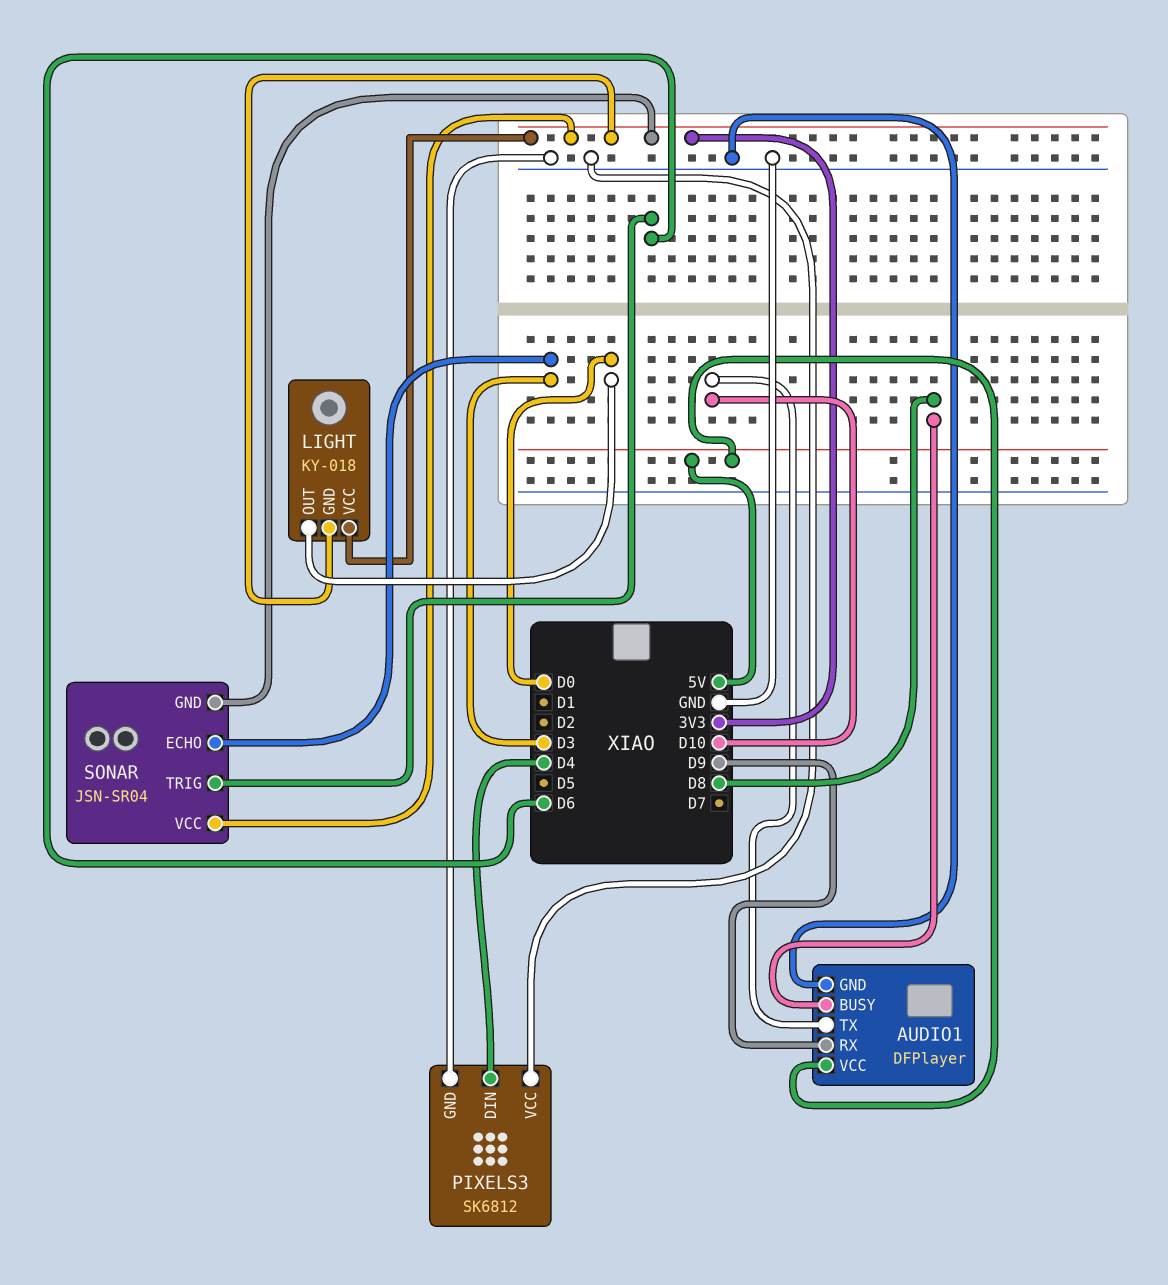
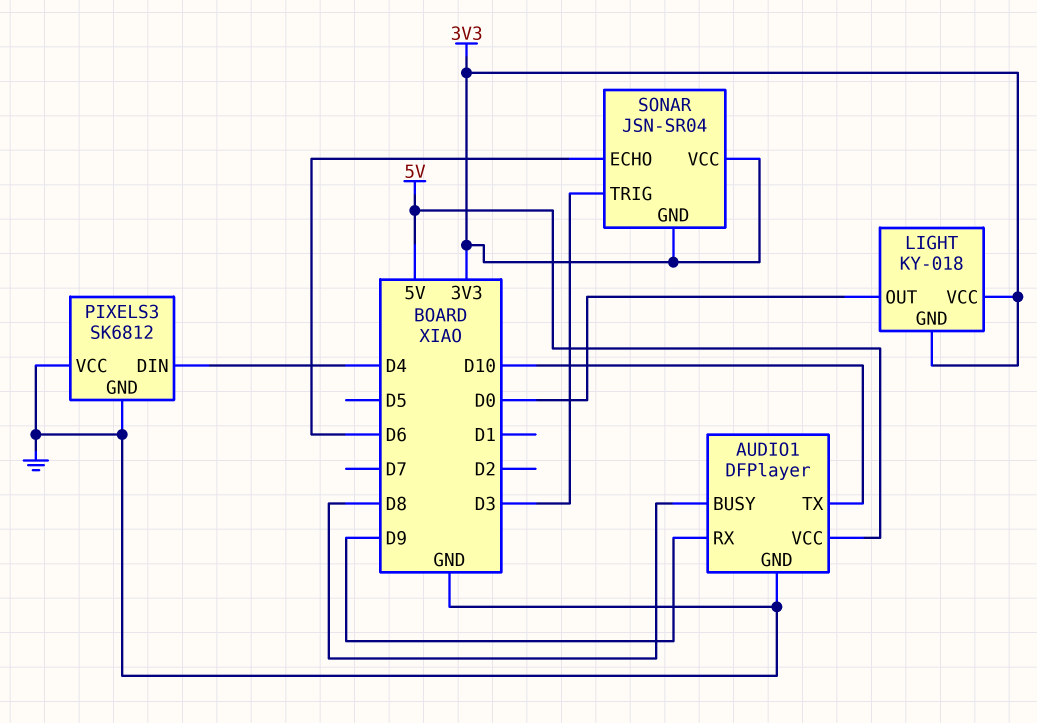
SONAR pin ECHO: D3 -> D6
SONAR pin TRIG: D6 -> D3

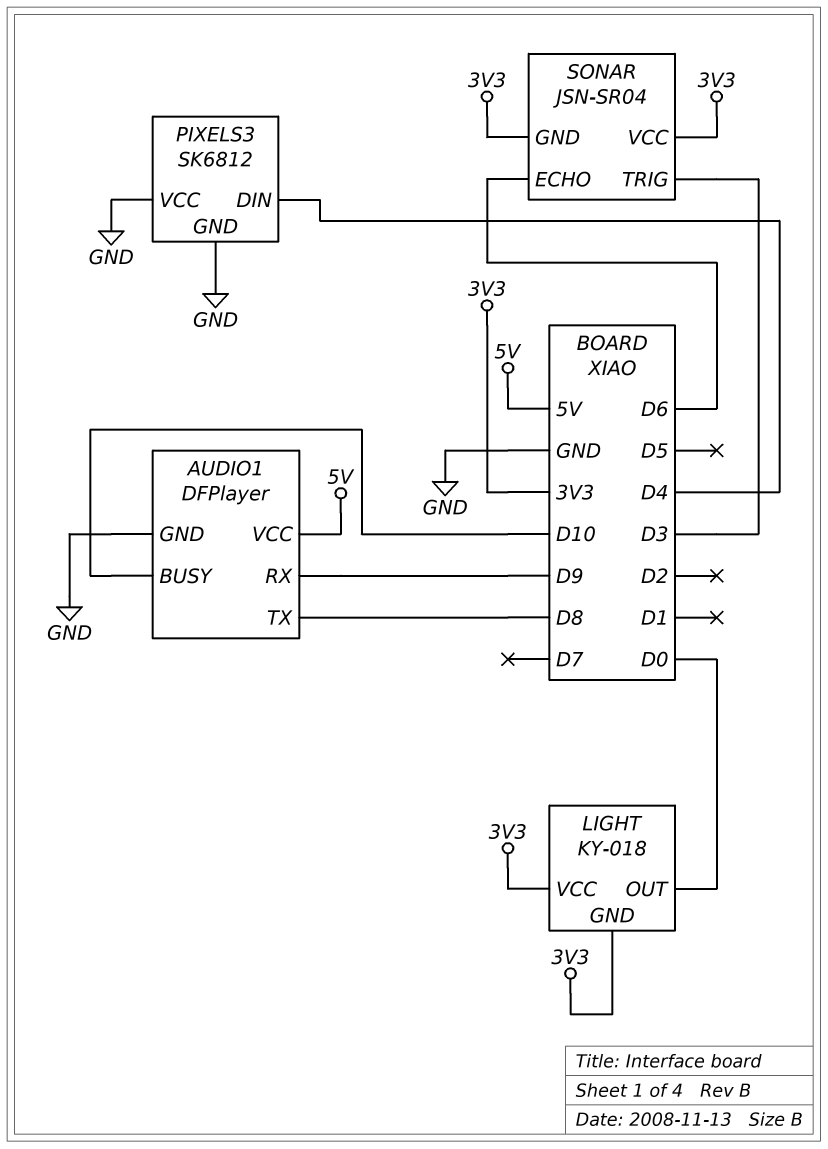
AUDIO1 pin BUSY: D8 -> D10
AUDIO1 pin TX: D10 -> D8

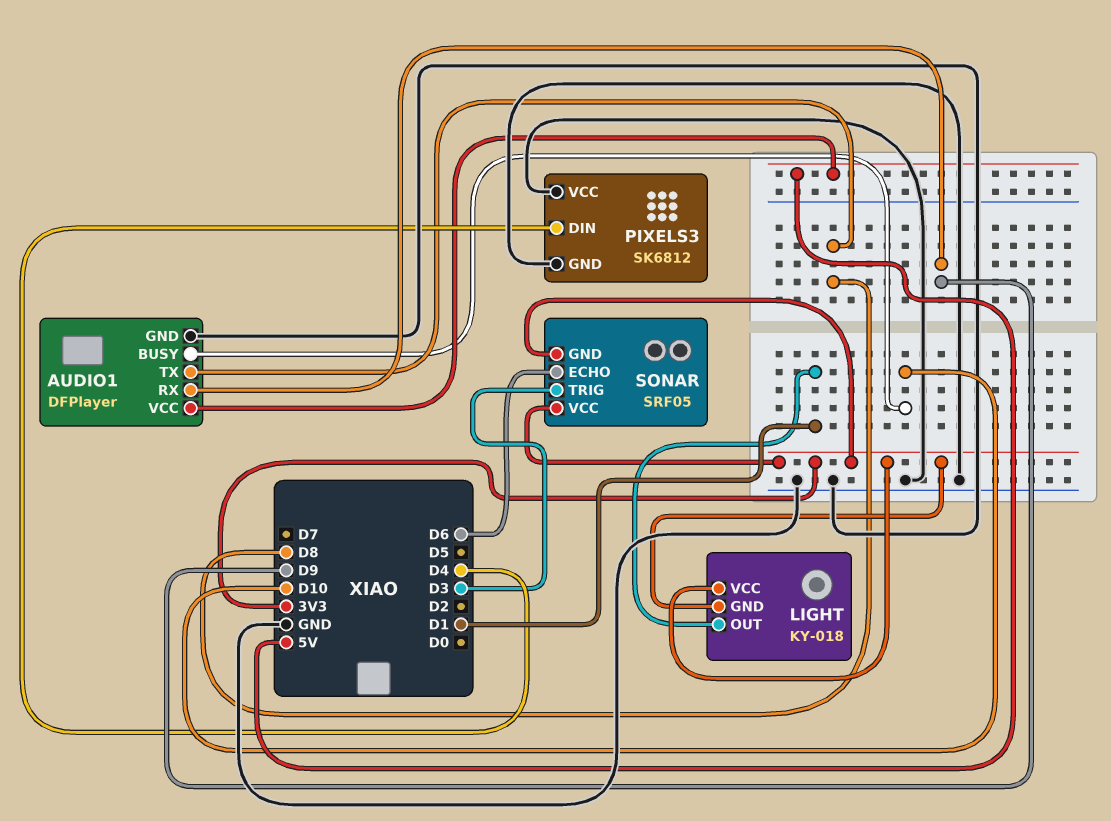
LIGHT pin OUT: D0 -> D1
SONAR: JSN-SR04 -> SRF05

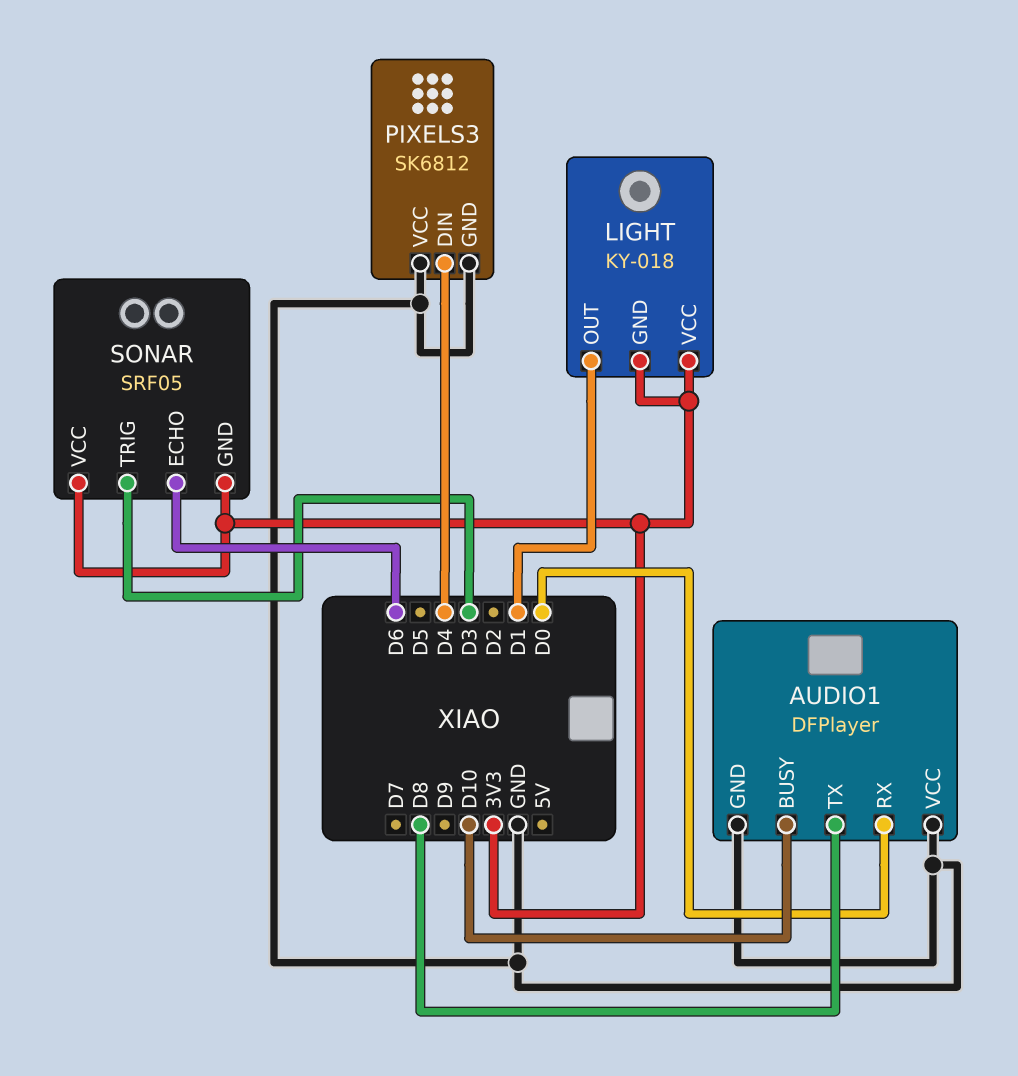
AUDIO1 pin RX: D9 -> D0
AUDIO1 pin VCC: 5V -> GND

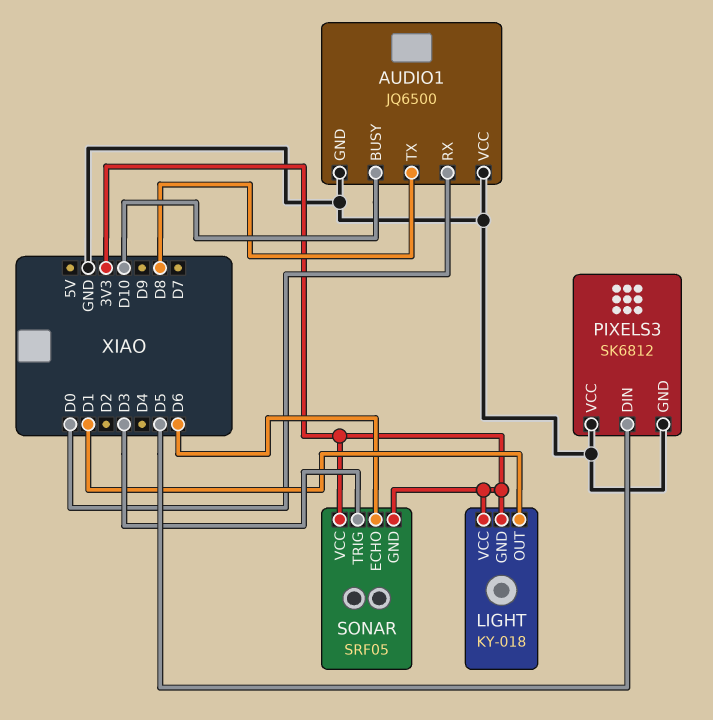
AUDIO1: DFPlayer -> JQ6500
PIXELS3 pin DIN: D4 -> D5

